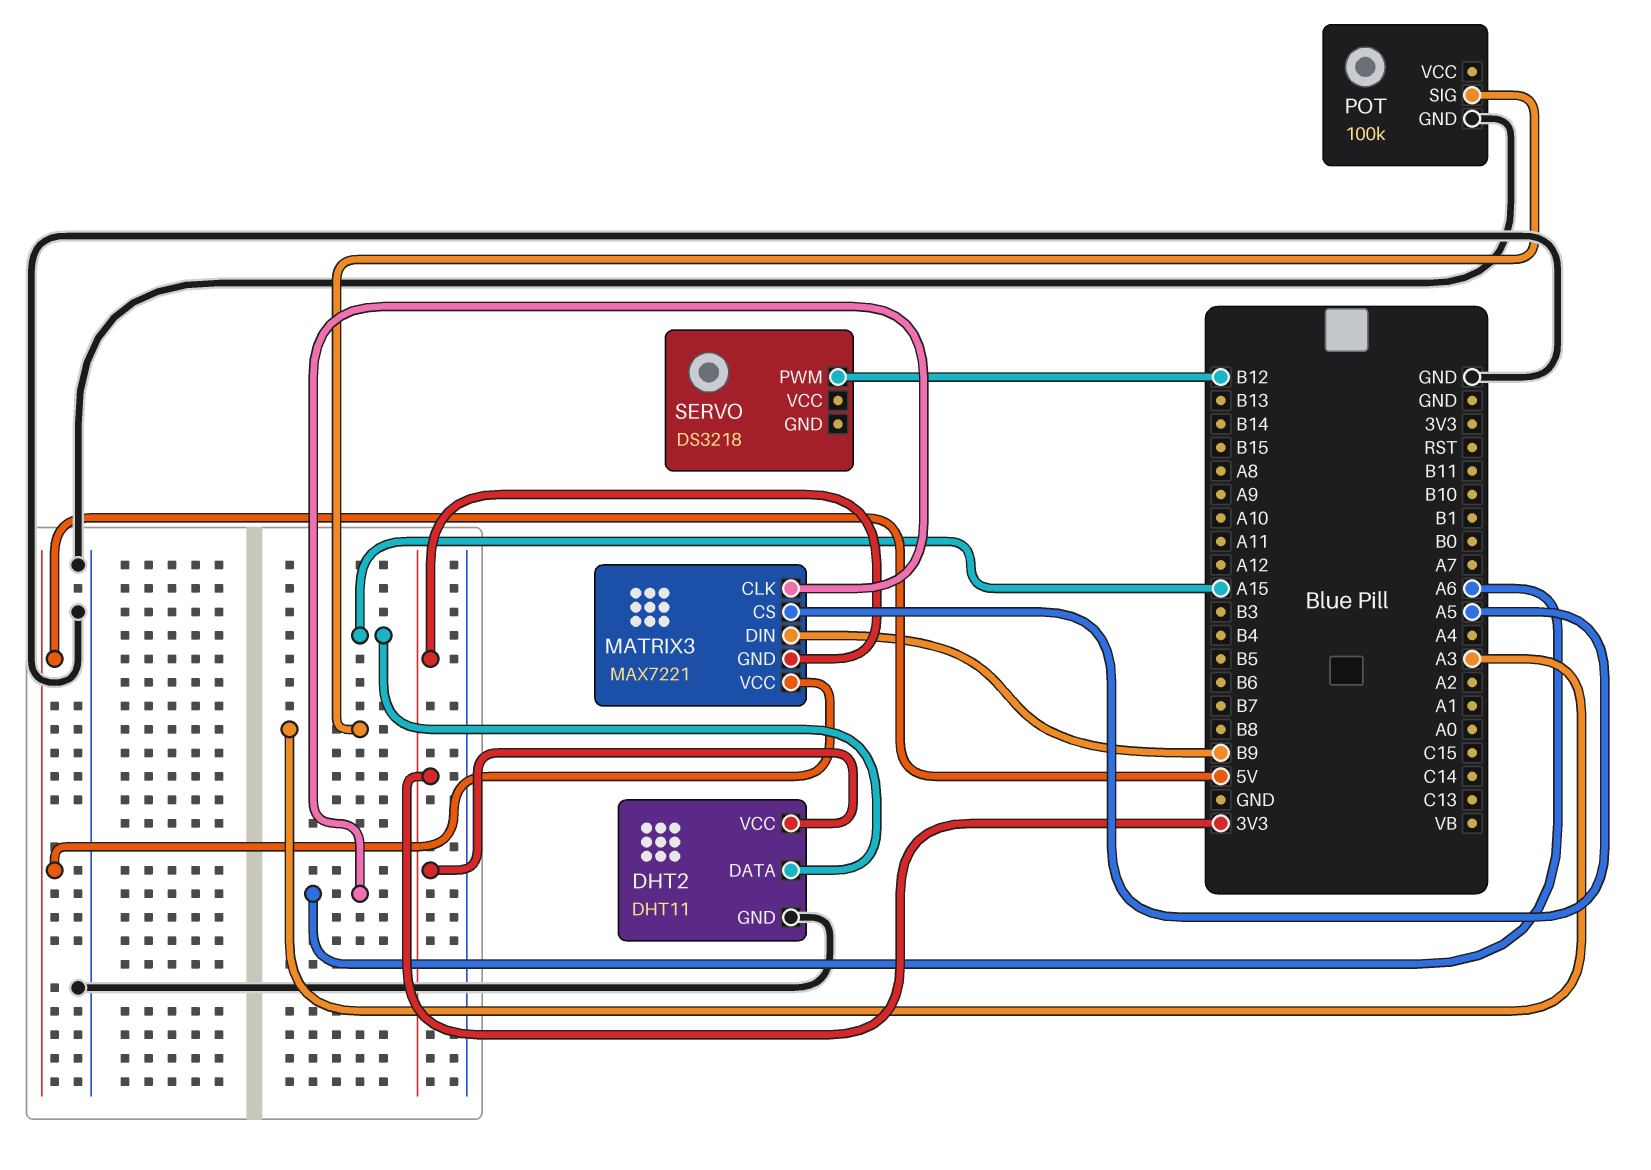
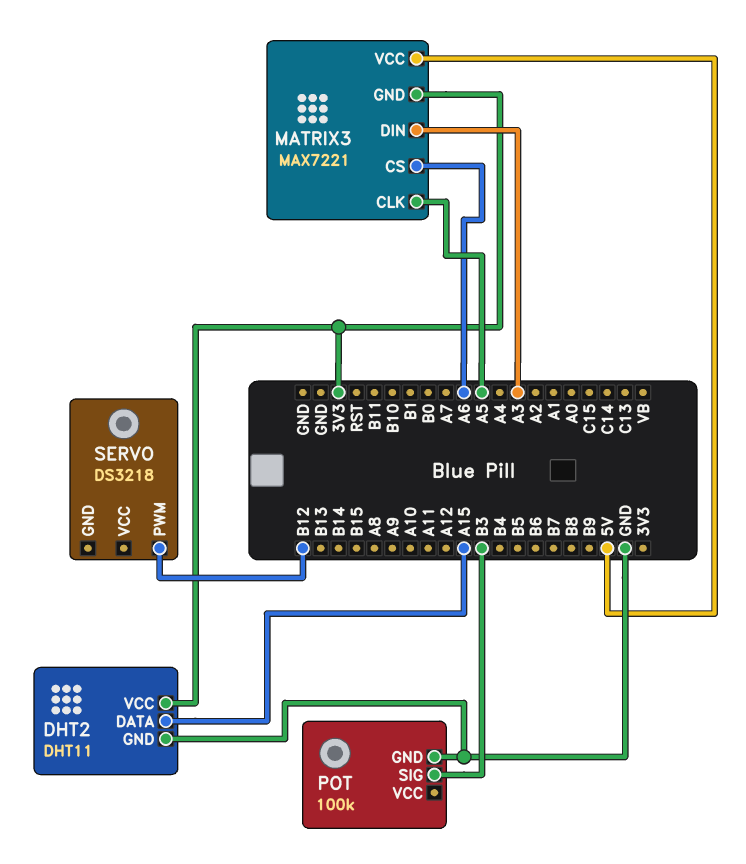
MATRIX3 pin CLK: A6 -> A5
MATRIX3 pin CS: A5 -> A6
MATRIX3 pin DIN: B9 -> A3
POT pin SIG: A3 -> B3

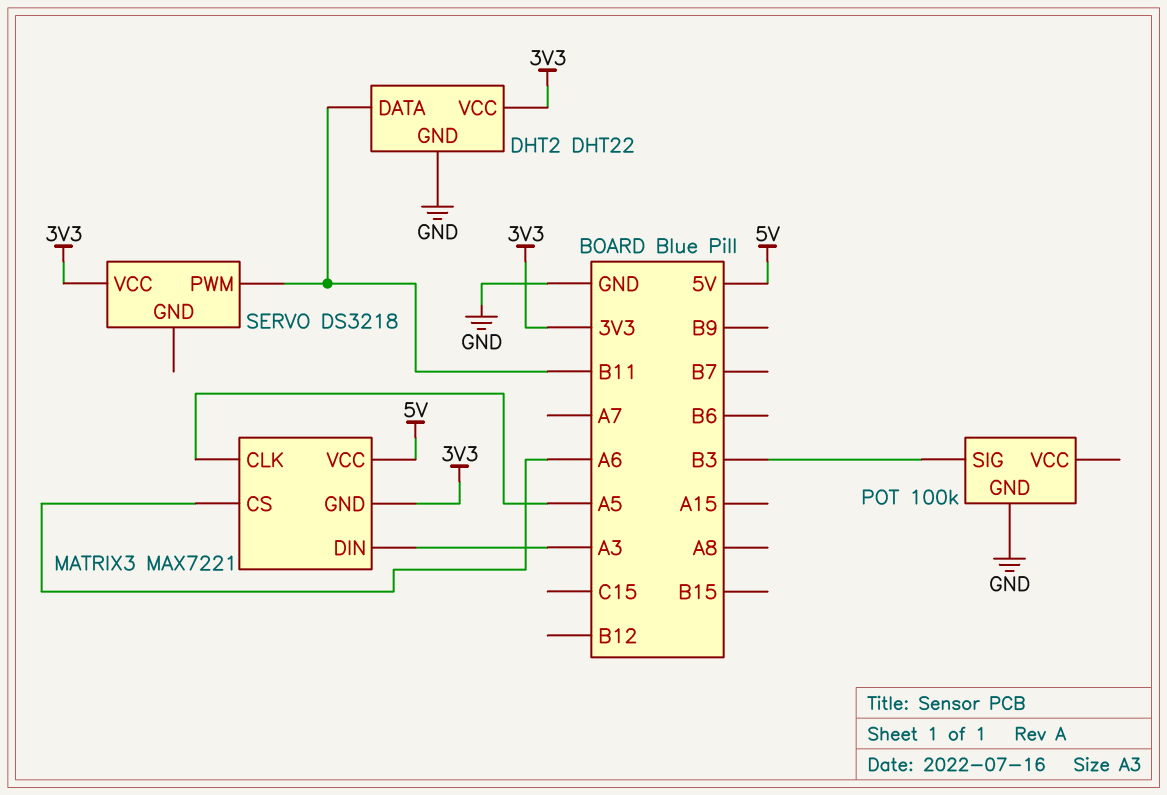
DHT2: DHT11 -> DHT22
DHT2 pin DATA: A15 -> B11
SERVO pin PWM: B12 -> B11
SERVO pin VCC: none -> 3V3

